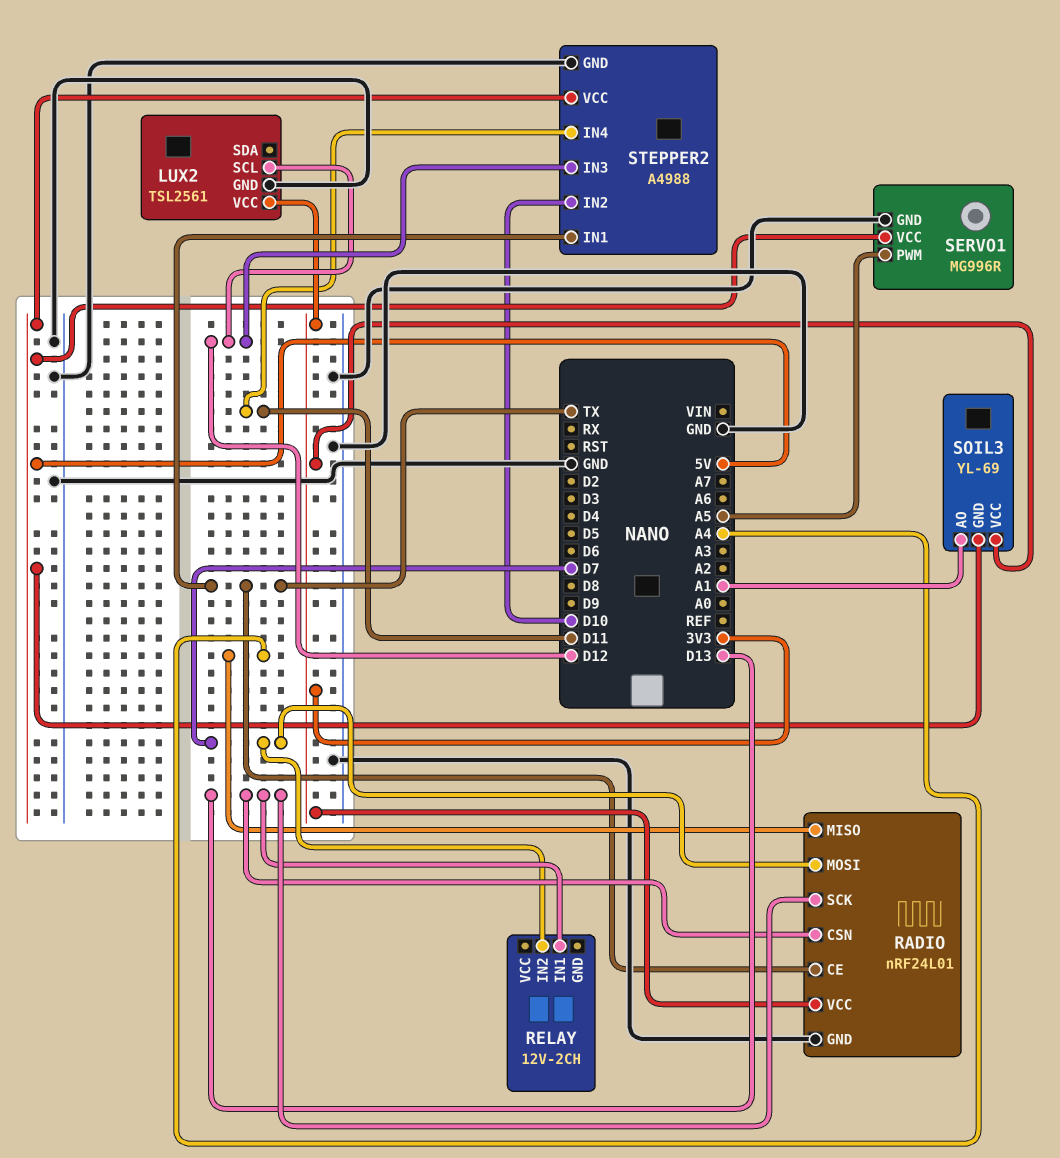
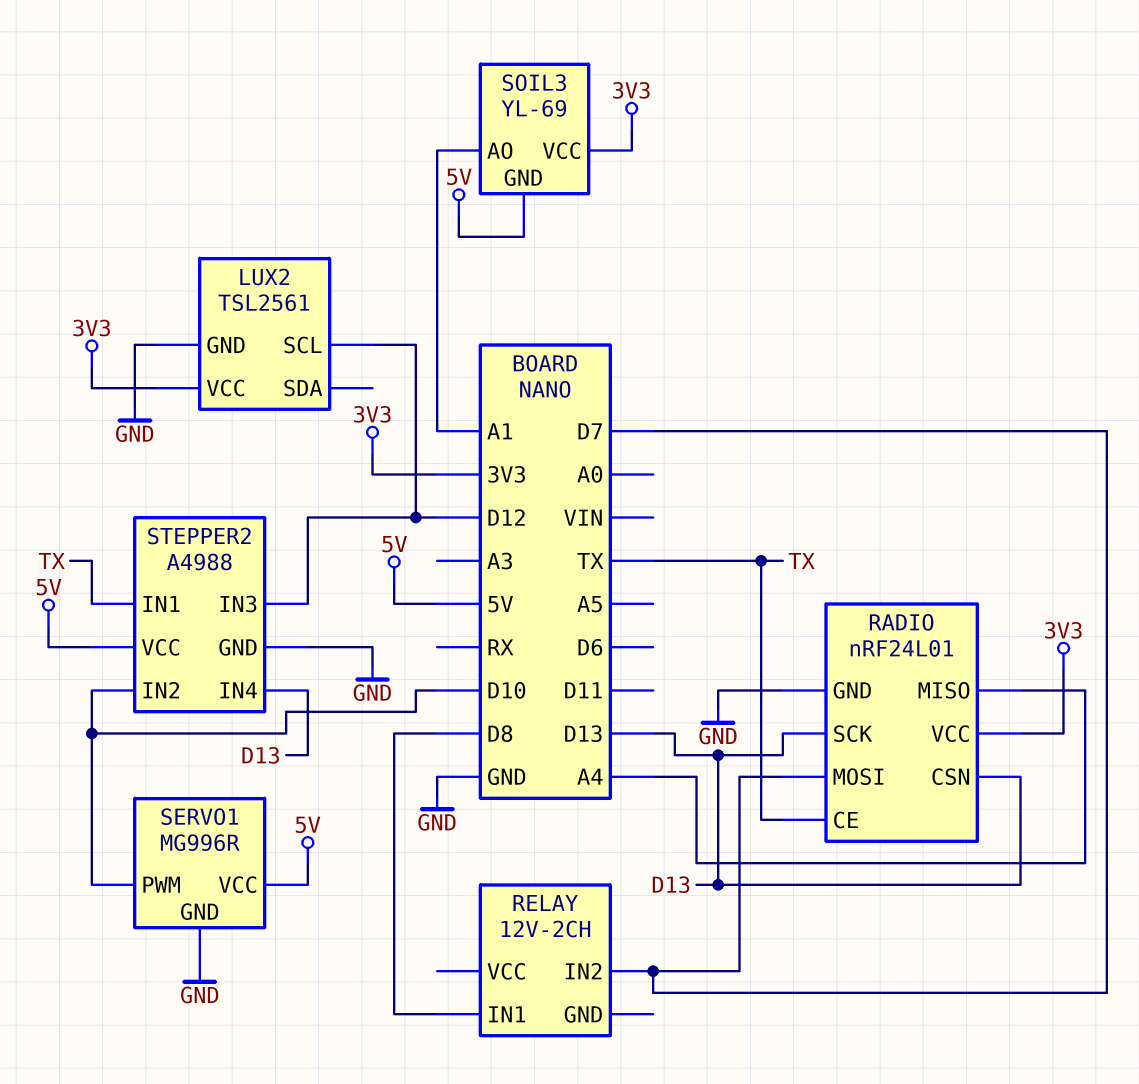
RELAY pin IN1: D13 -> D8
SERVO1 pin PWM: A5 -> D10
STEPPER2 pin IN4: D11 -> D13

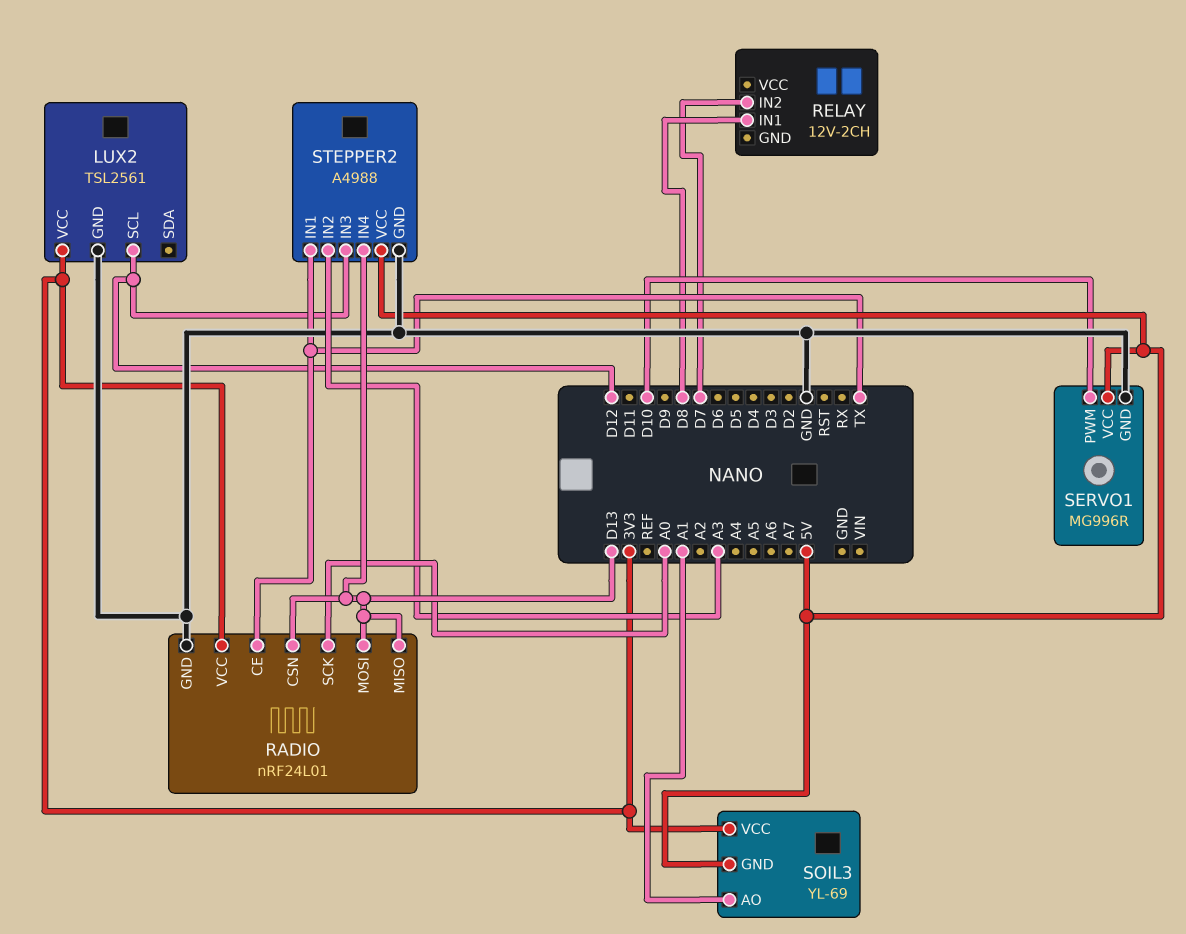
RADIO pin MISO: A4 -> D13
RADIO pin MOSI: D7 -> D13
RADIO pin SCK: D13 -> A0
STEPPER2 pin IN2: D10 -> A3

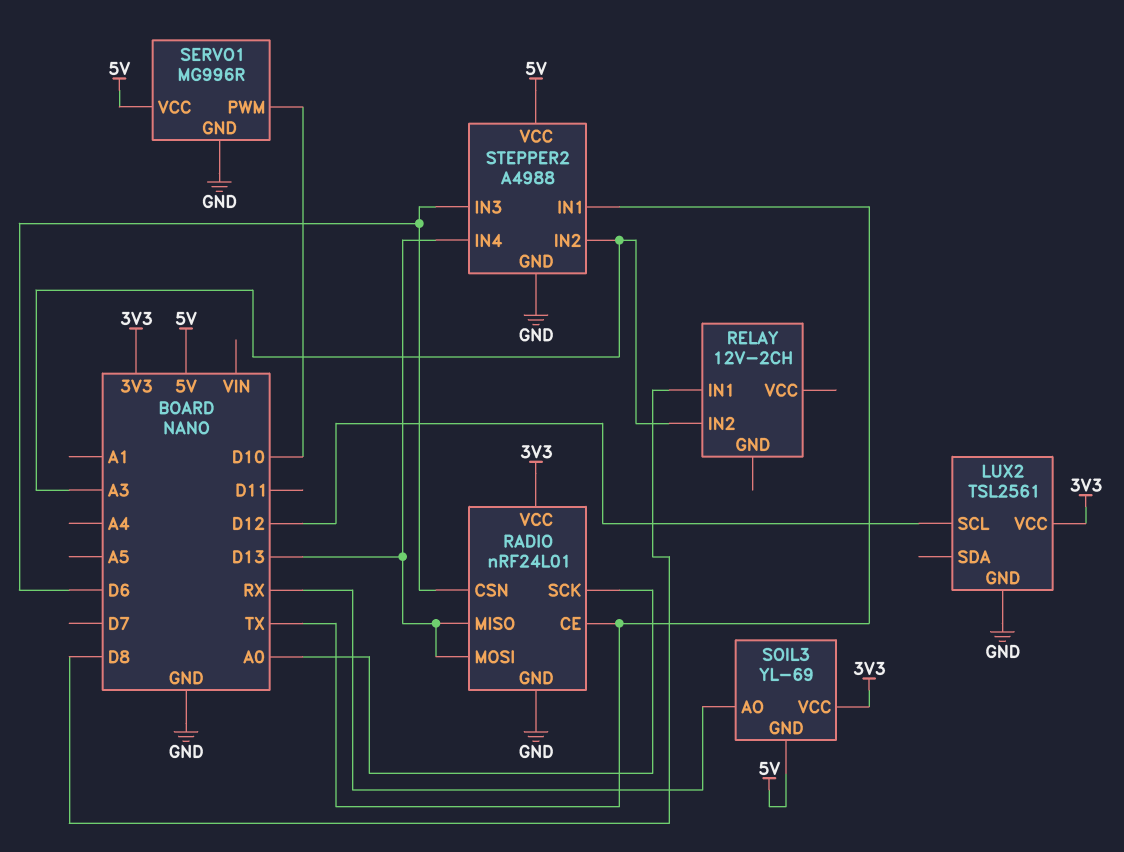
RADIO pin CSN: D13 -> D6
RELAY pin IN2: D7 -> A3
SOIL3 pin AO: A1 -> RX
STEPPER2 pin IN3: D12 -> D6

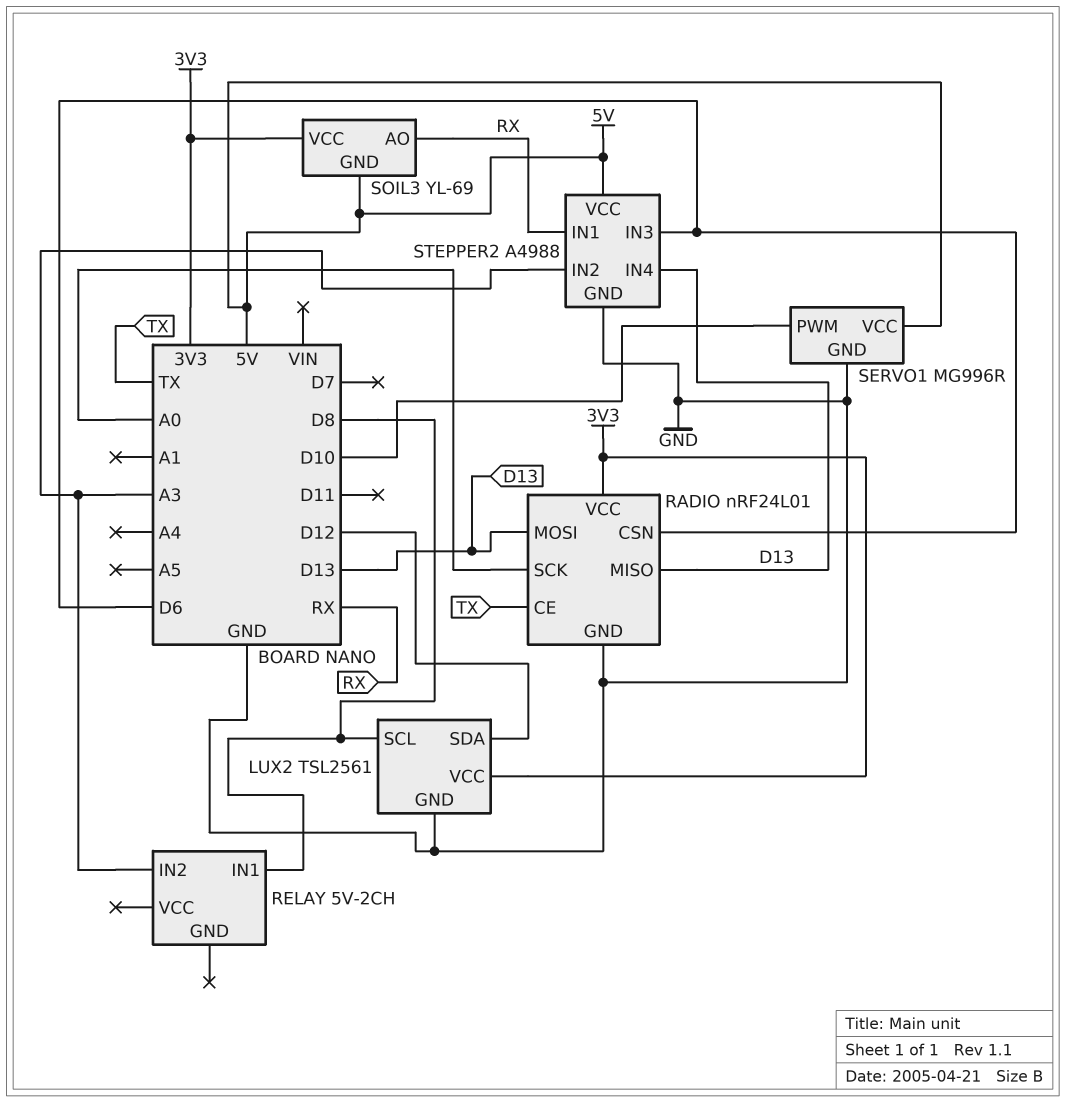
LUX2 pin SCL: D12 -> D8
LUX2 pin SDA: none -> D12
RELAY: 12V-2CH -> 5V-2CH
STEPPER2 pin IN1: TX -> RX

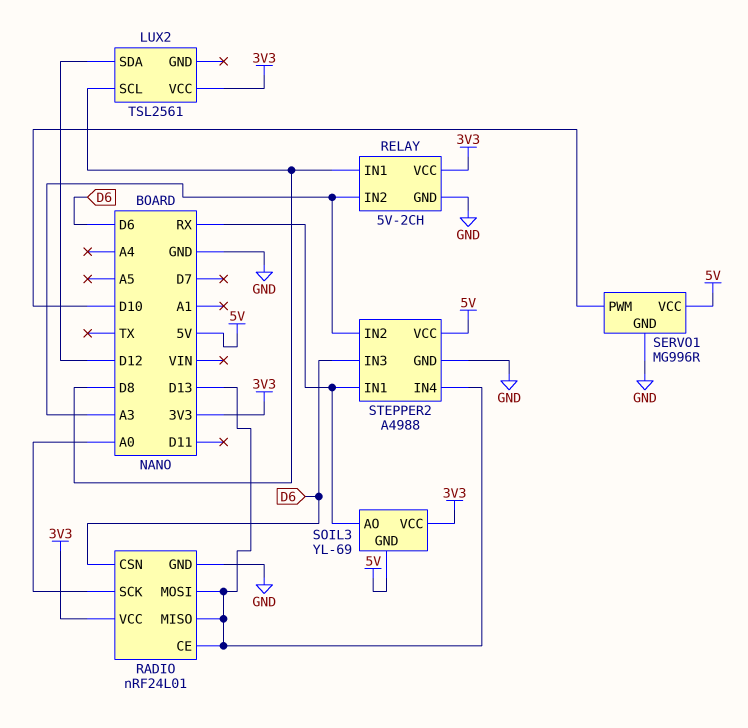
LUX2 pin GND: GND -> none
RADIO pin CE: TX -> D13
RELAY pin GND: none -> GND
RELAY pin VCC: none -> 3V3

